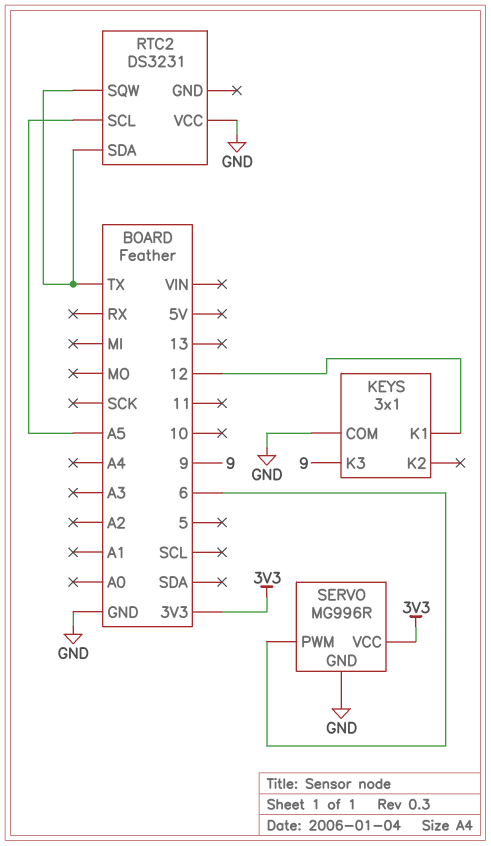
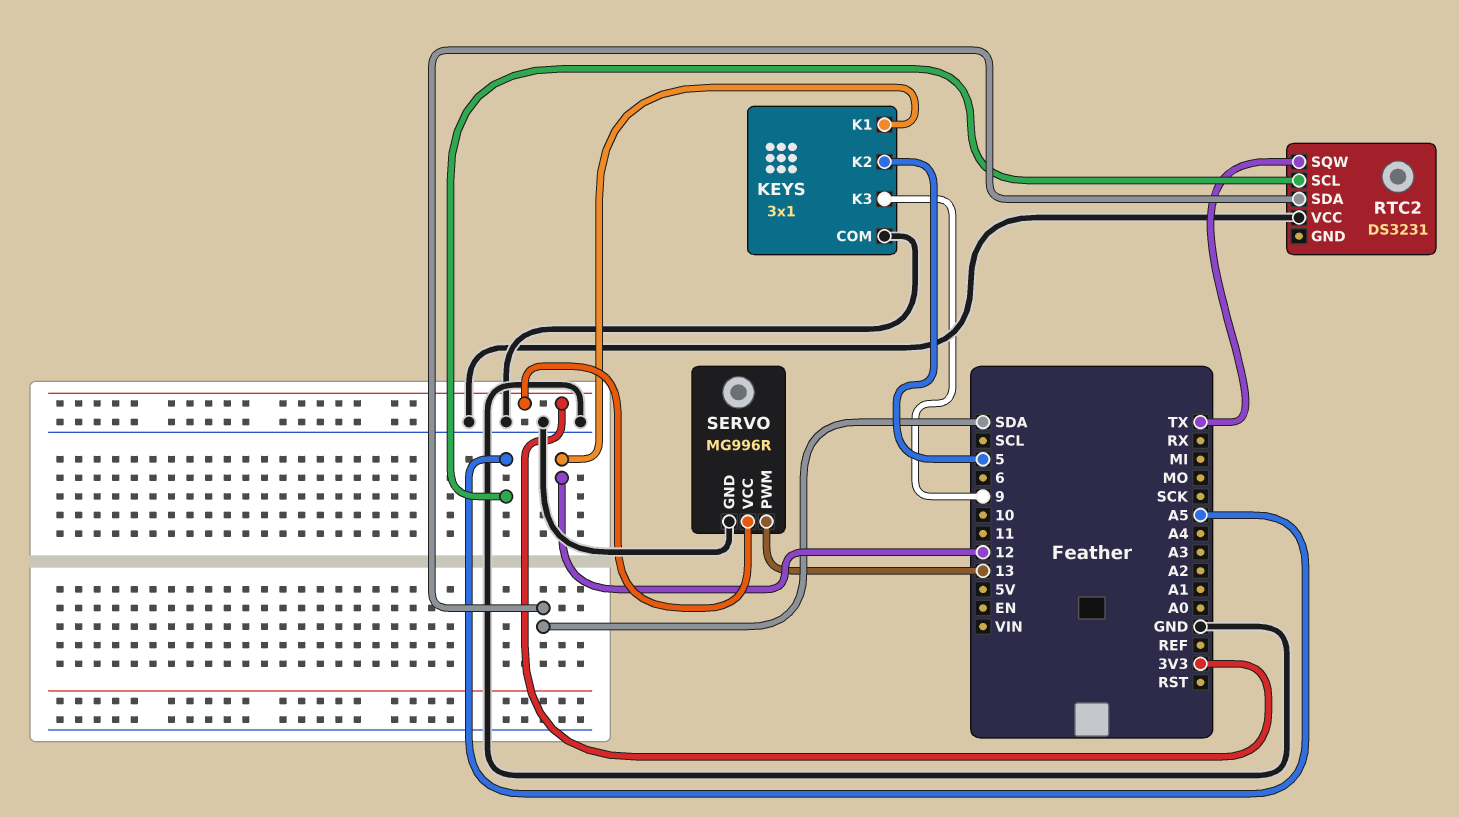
KEYS pin K2: none -> 5
RTC2 pin SDA: TX -> SDA
SERVO pin PWM: 6 -> 13

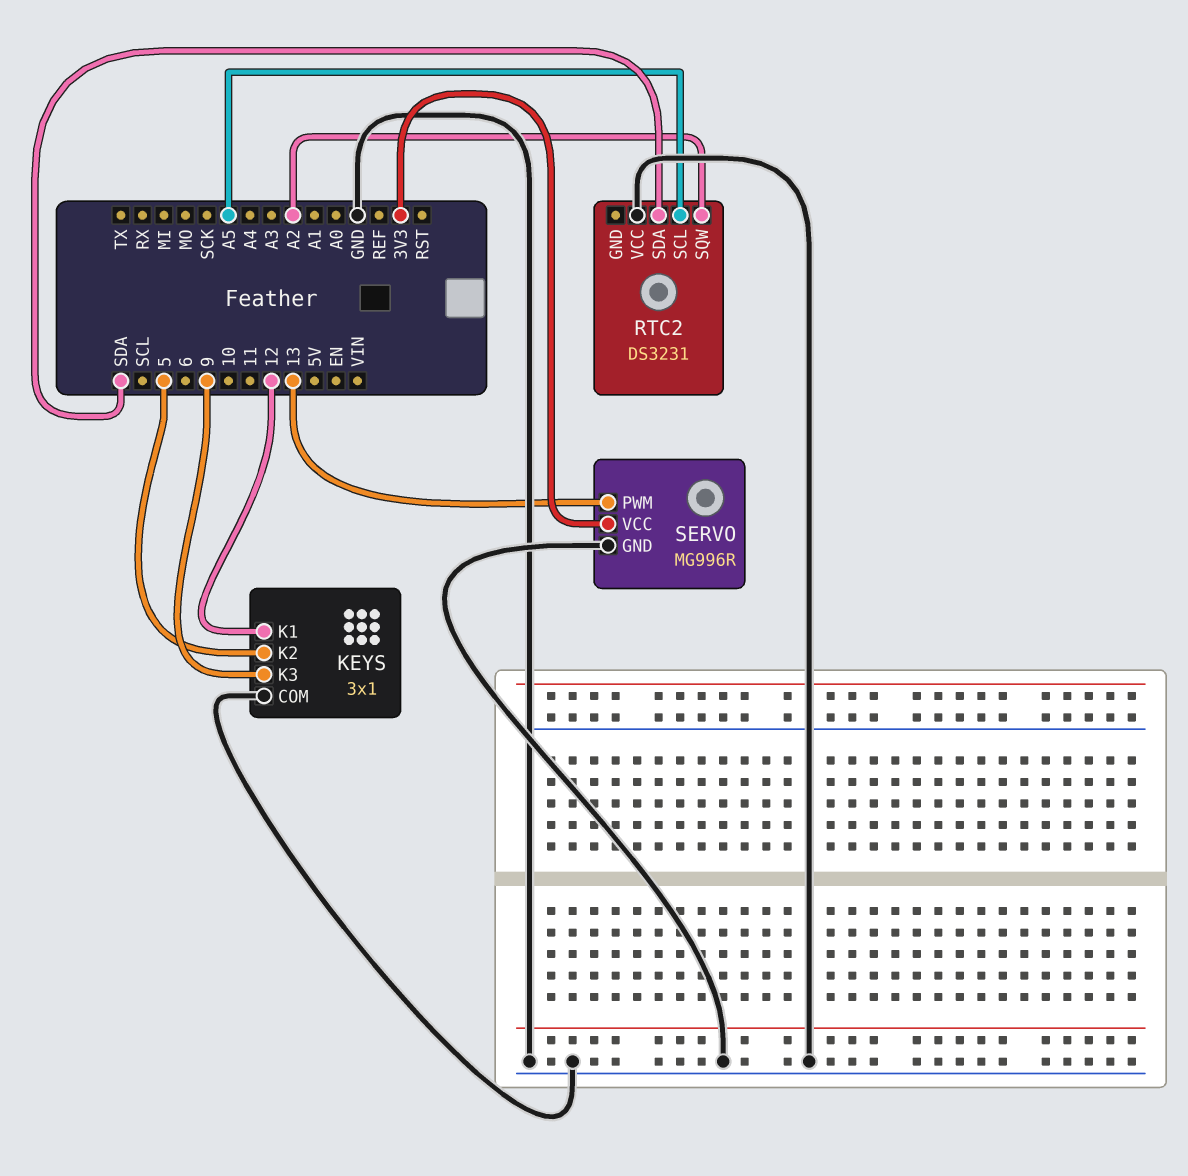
RTC2 pin SQW: TX -> A2

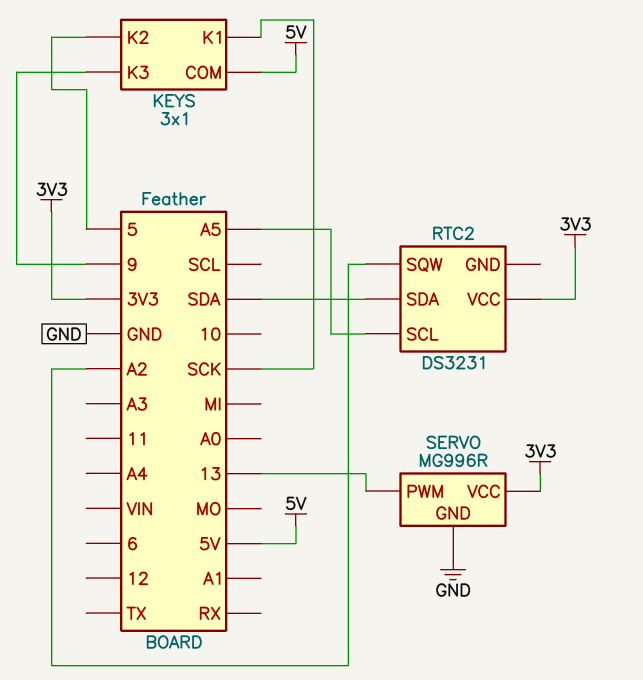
KEYS pin COM: GND -> 5V
KEYS pin K1: 12 -> SCK
RTC2 pin VCC: GND -> 3V3

